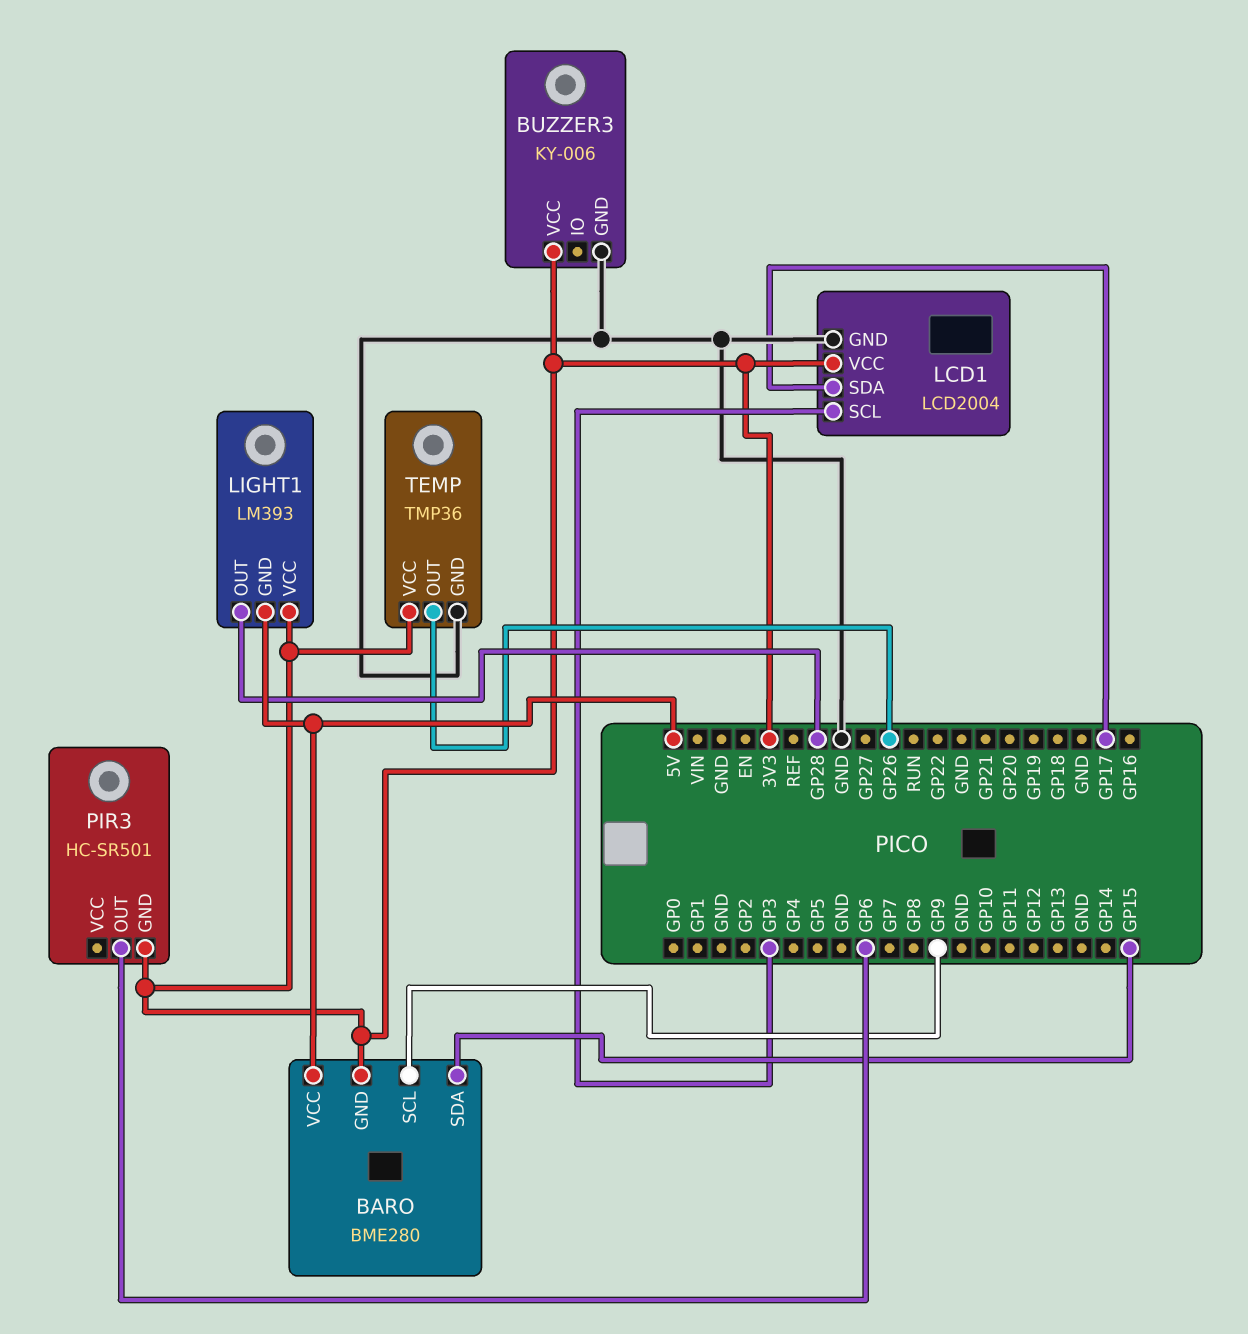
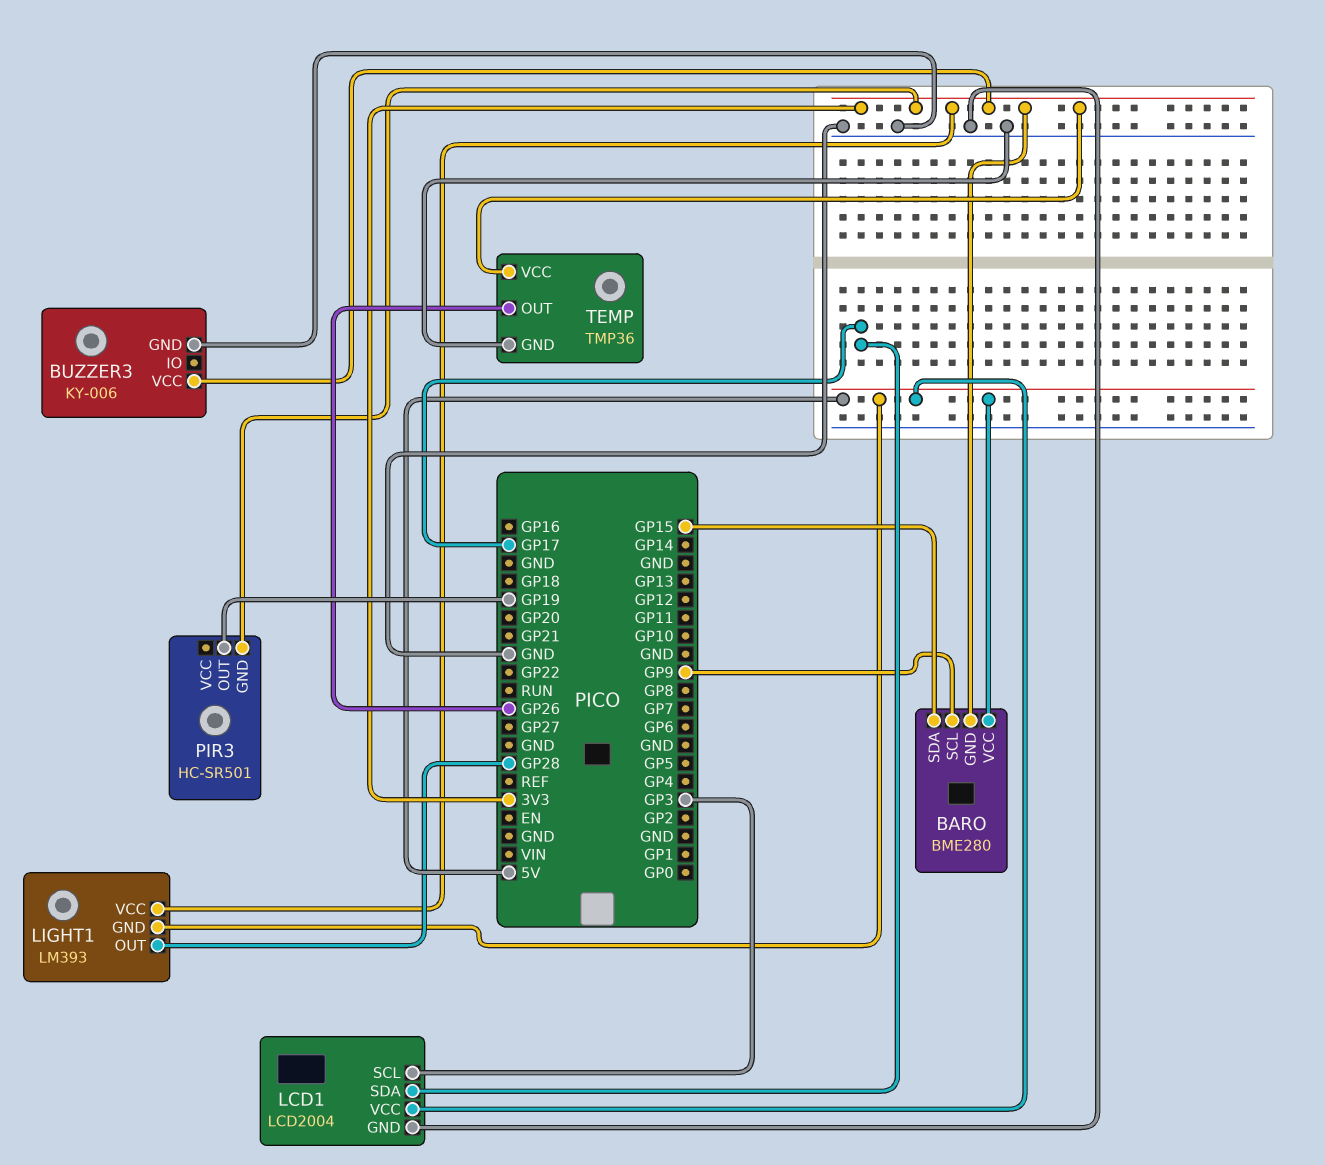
LCD1 pin VCC: 3V3 -> 5V
PIR3 pin OUT: GP6 -> GP19

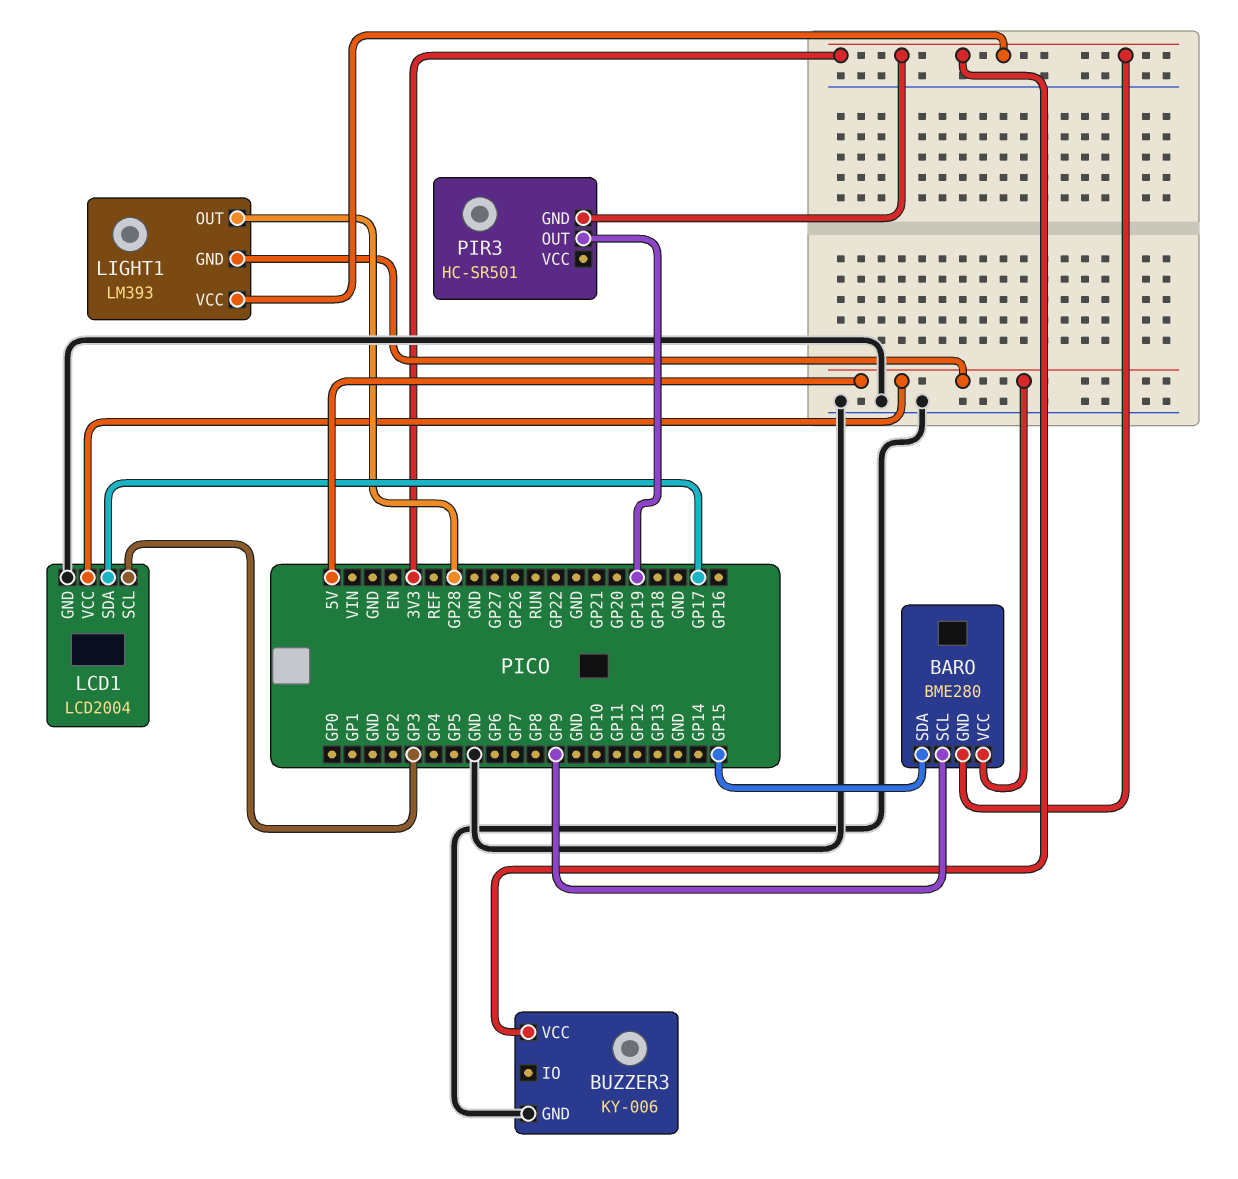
TEMP: TMP36 -> none
TEMP pin GND: GND -> none
TEMP pin OUT: GP26 -> none
TEMP pin VCC: 3V3 -> none

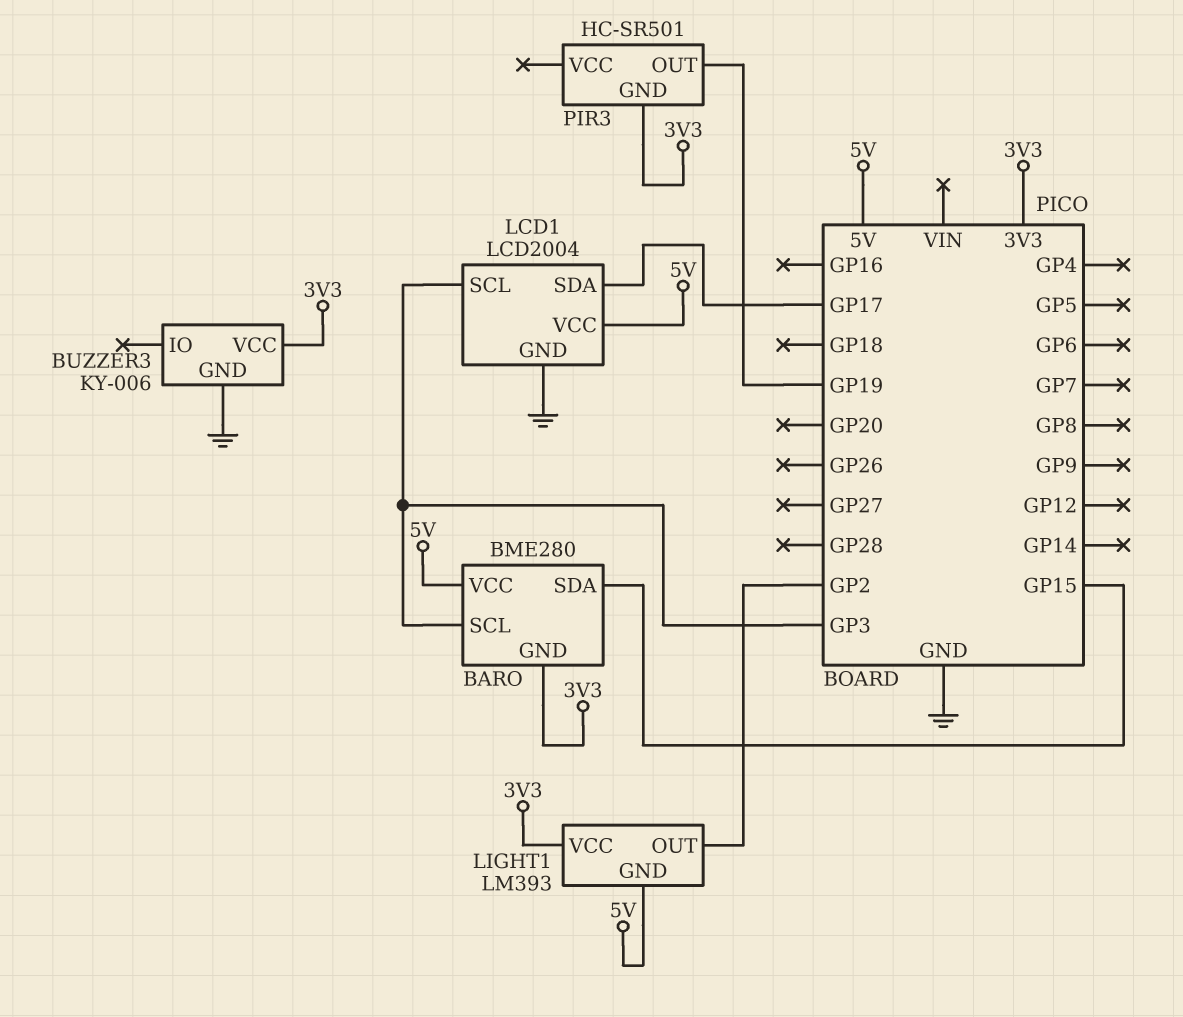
BARO pin SCL: GP9 -> GP3
LIGHT1 pin OUT: GP28 -> GP2

